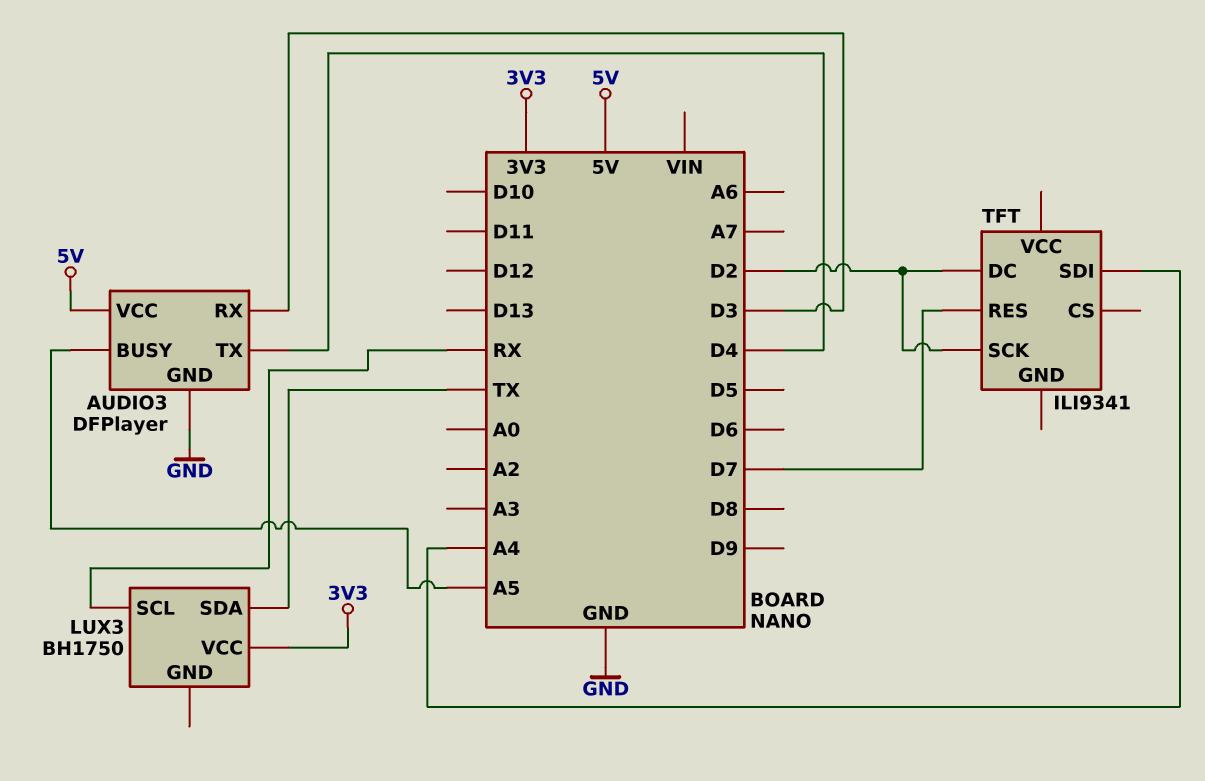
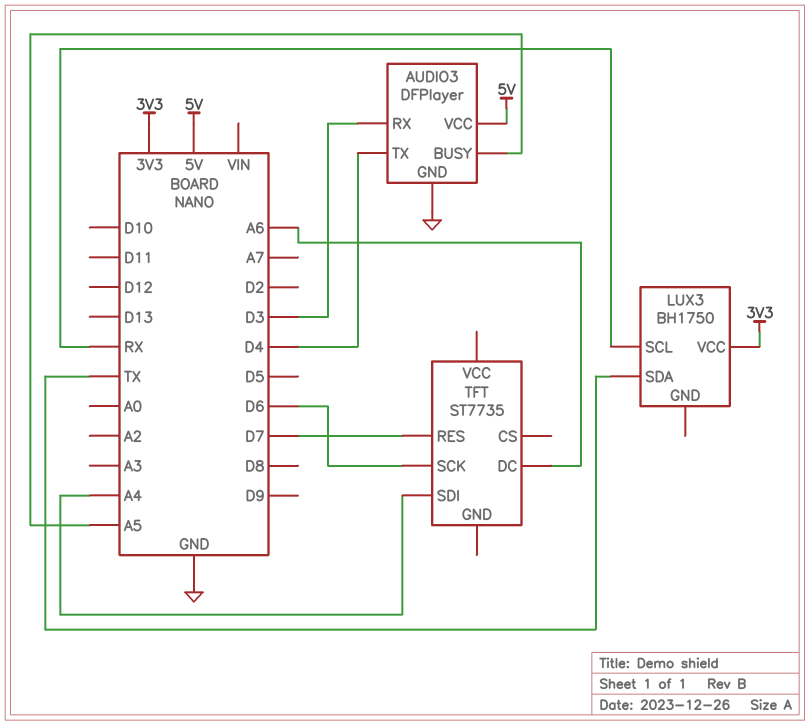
TFT: ILI9341 -> ST7735
TFT pin DC: D2 -> A6
TFT pin SCK: D2 -> D6

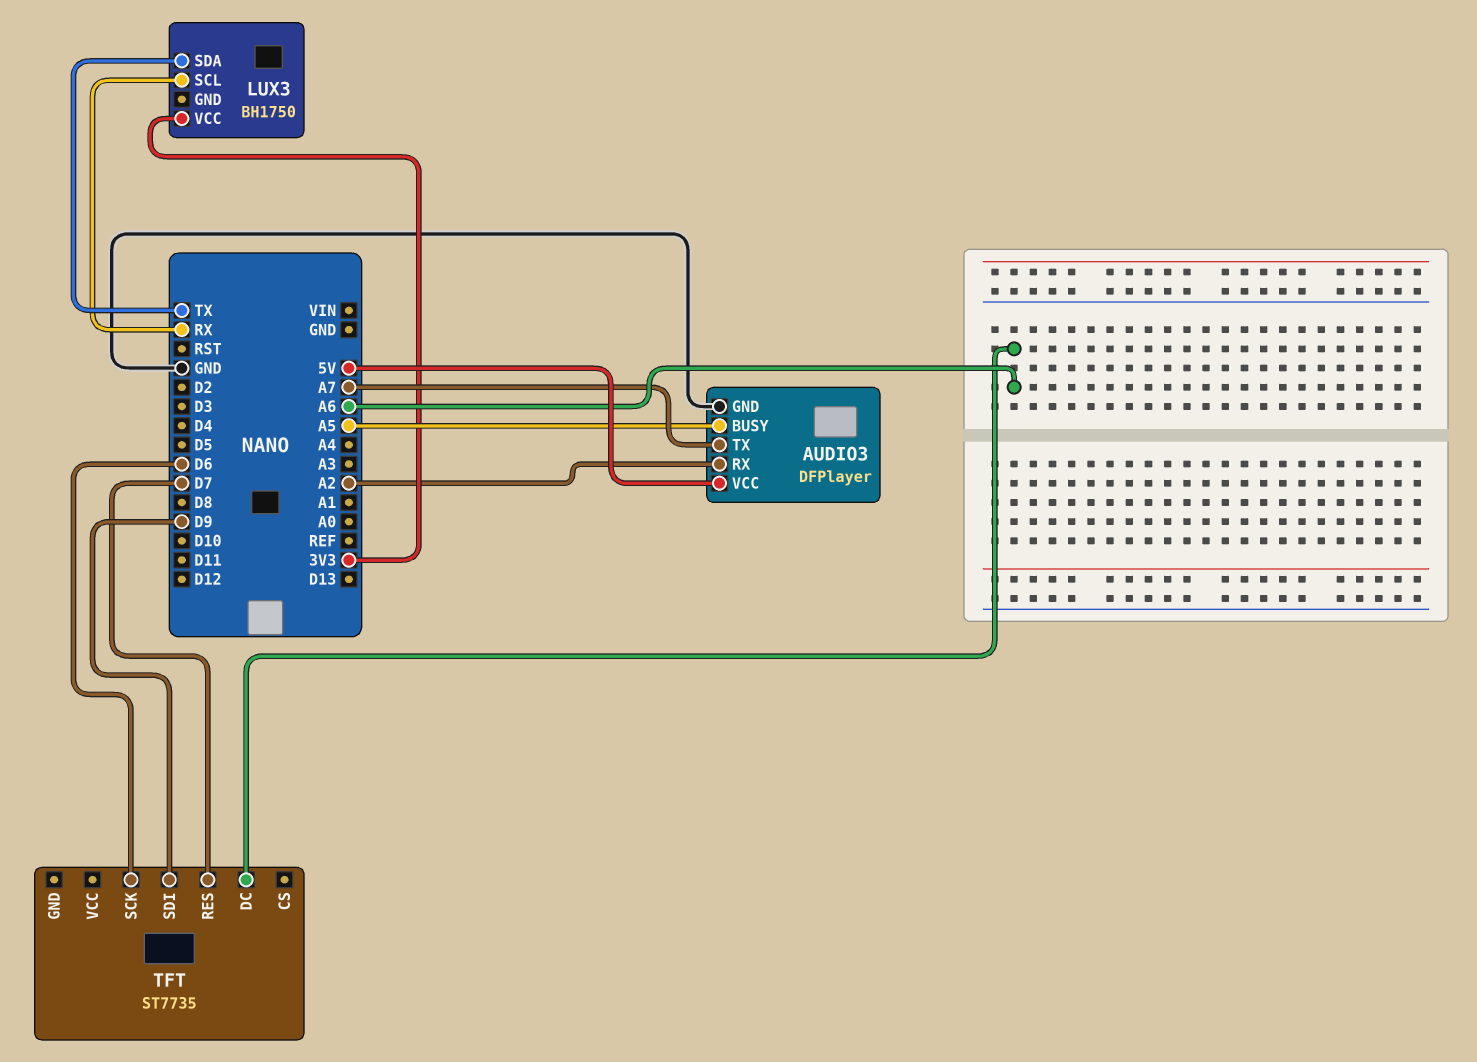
AUDIO3 pin RX: D3 -> A2
AUDIO3 pin TX: D4 -> A7
TFT pin SDI: A4 -> D9

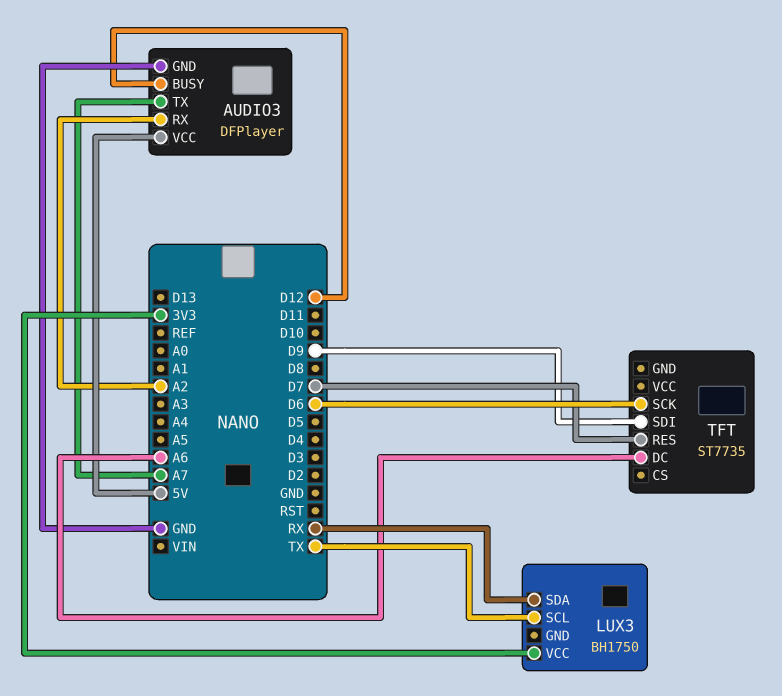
AUDIO3 pin BUSY: A5 -> D12
LUX3 pin SCL: RX -> TX
LUX3 pin SDA: TX -> RX

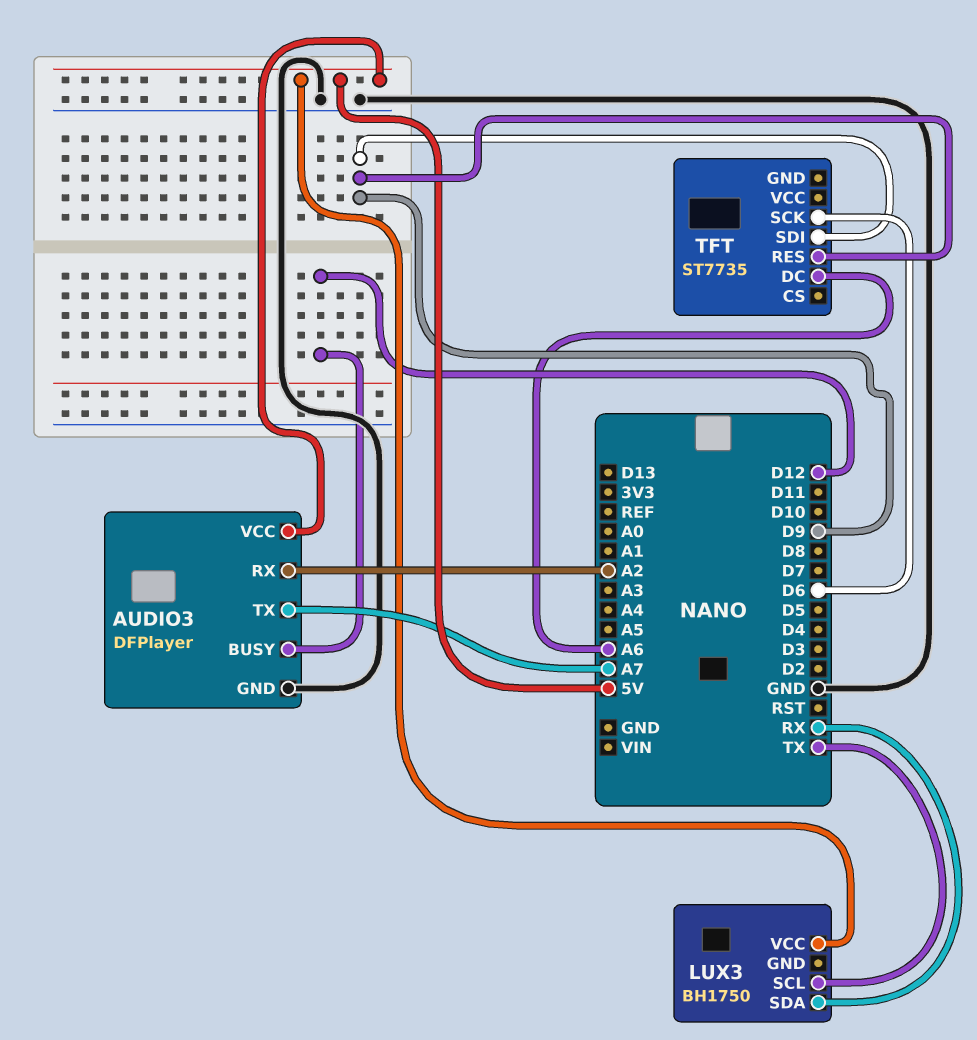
LUX3 pin VCC: 3V3 -> 5V
TFT pin RES: D7 -> D9

